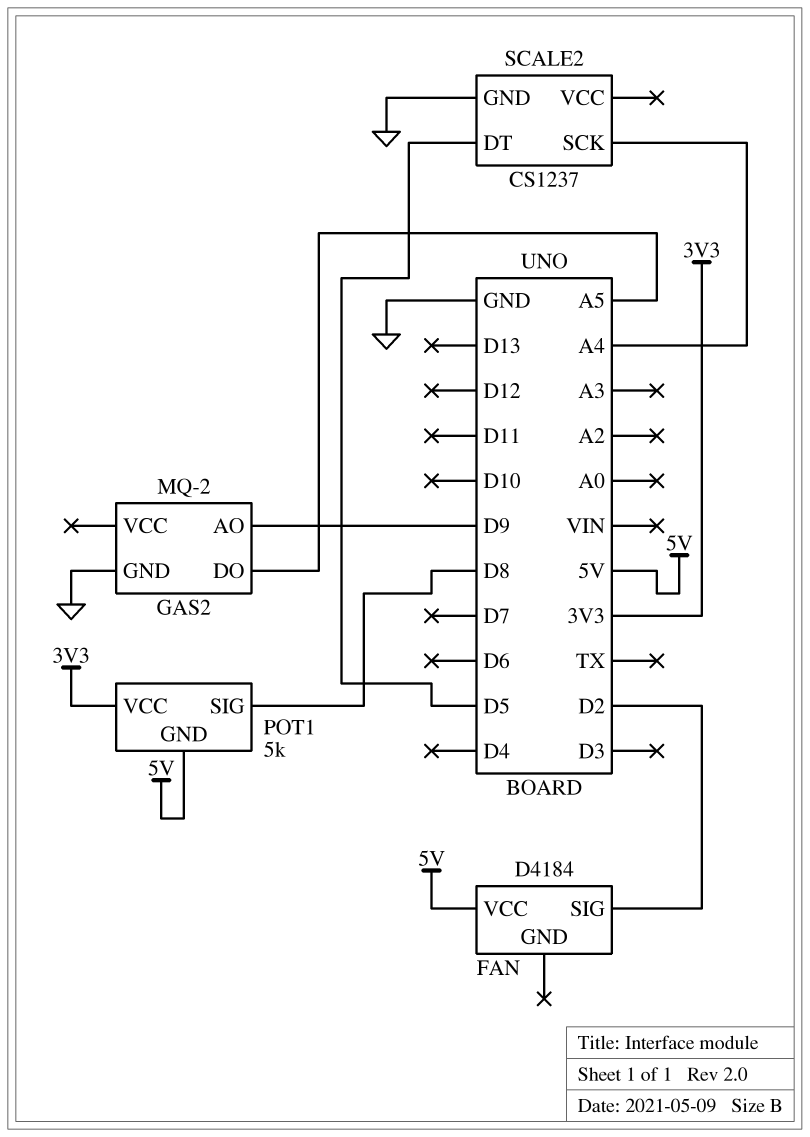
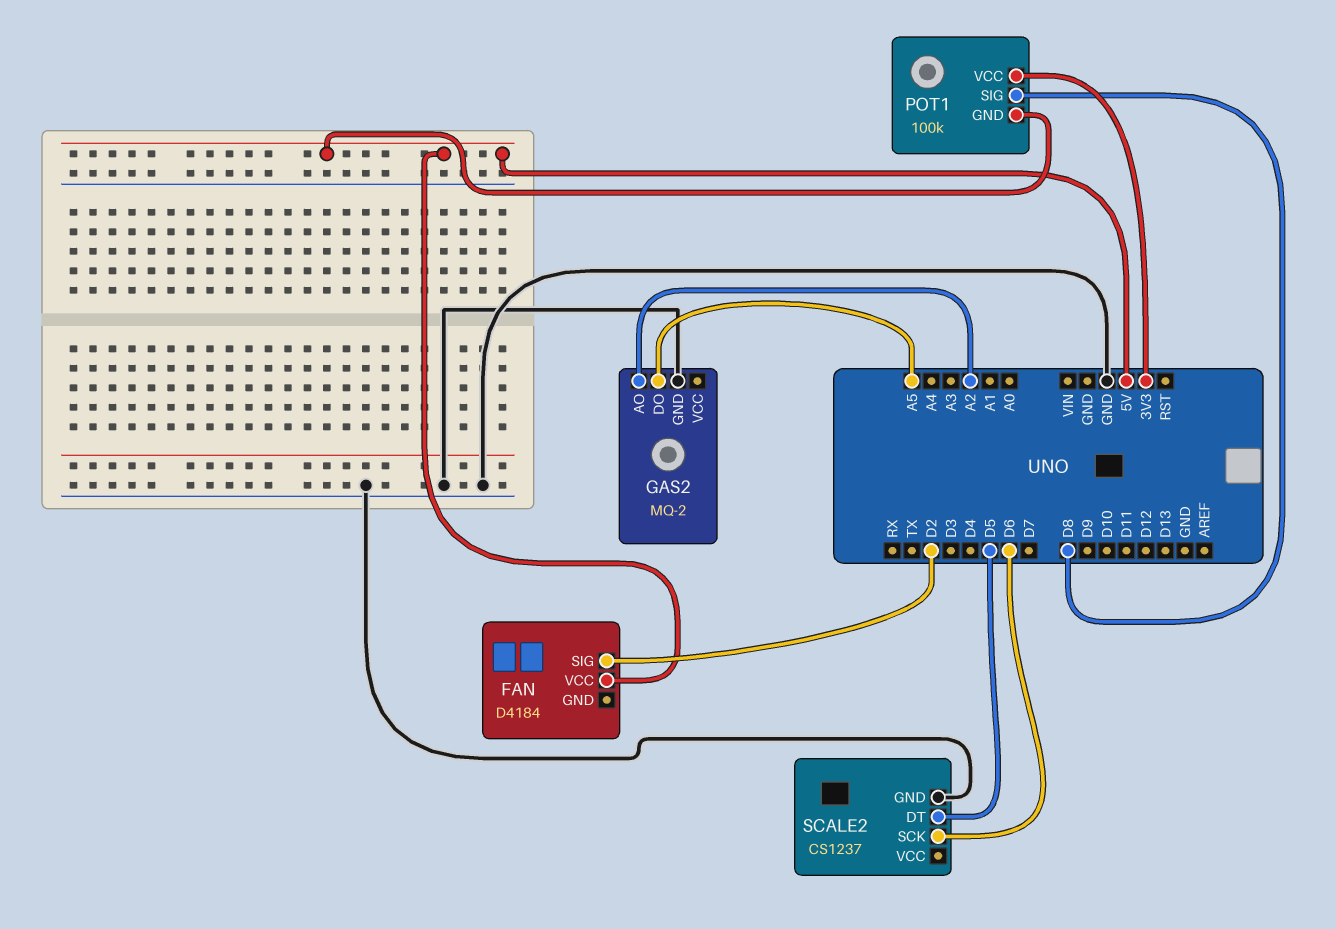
GAS2 pin AO: D9 -> A2
POT1: 5k -> 100k
SCALE2 pin SCK: A4 -> D6

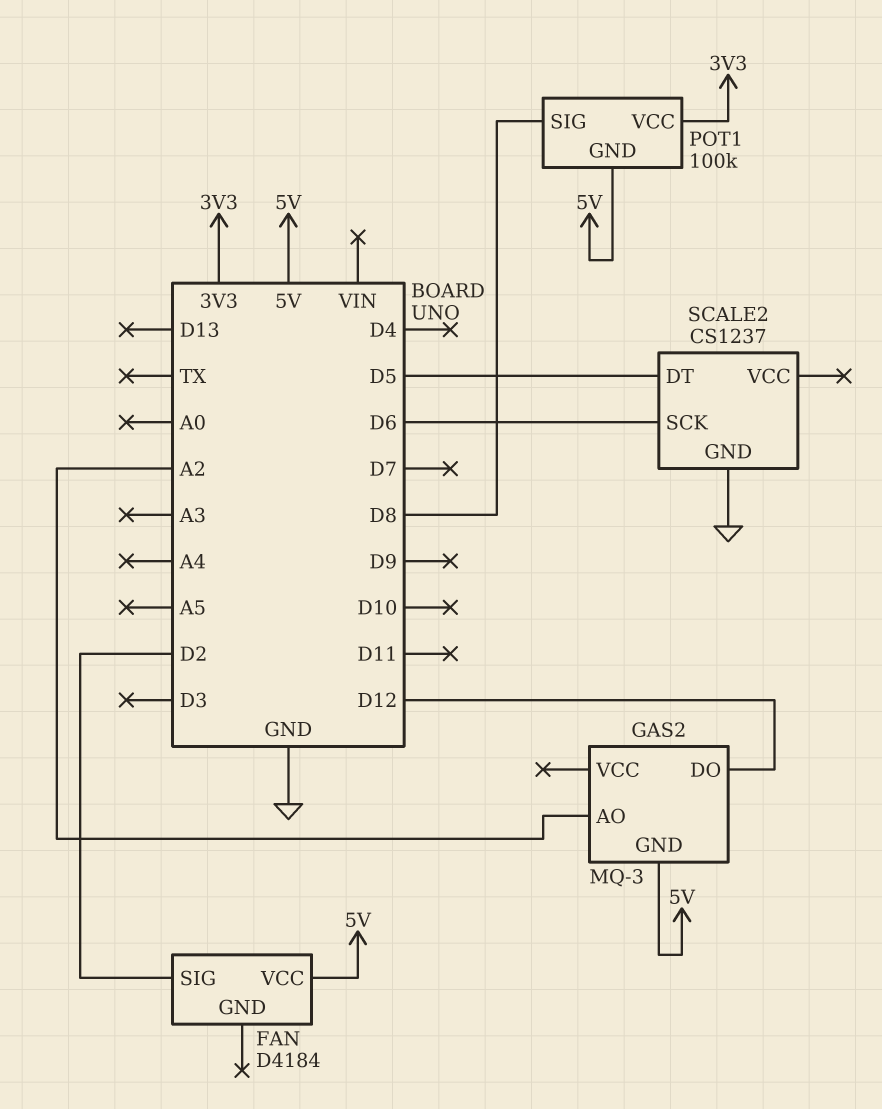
GAS2: MQ-2 -> MQ-3
GAS2 pin DO: A5 -> D12
GAS2 pin GND: GND -> 5V

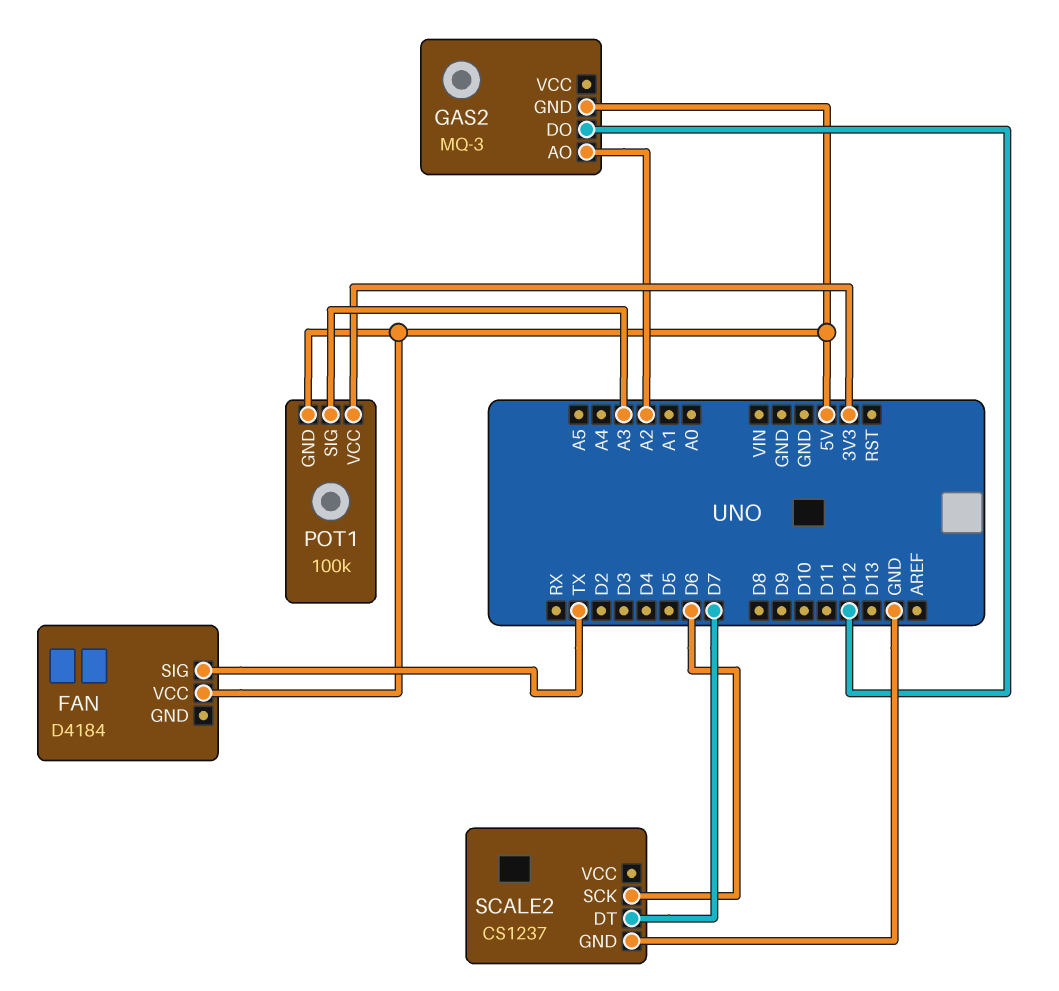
FAN pin SIG: D2 -> TX
POT1 pin SIG: D8 -> A3
SCALE2 pin DT: D5 -> D7

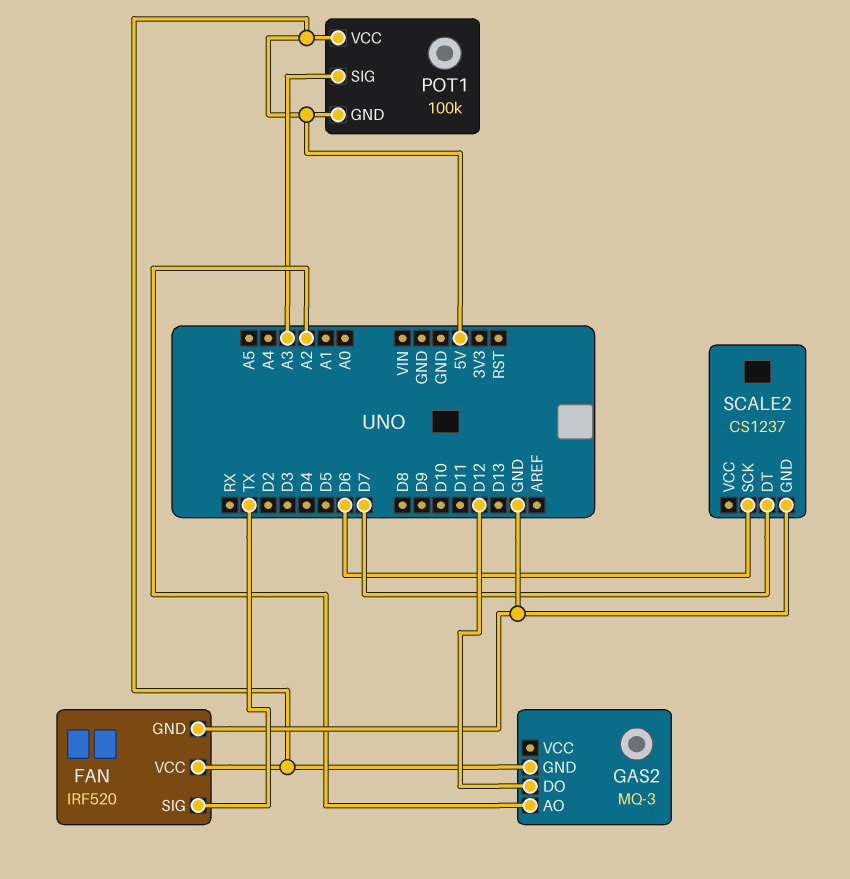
FAN: D4184 -> IRF520
FAN pin GND: none -> GND
POT1 pin VCC: 3V3 -> 5V

